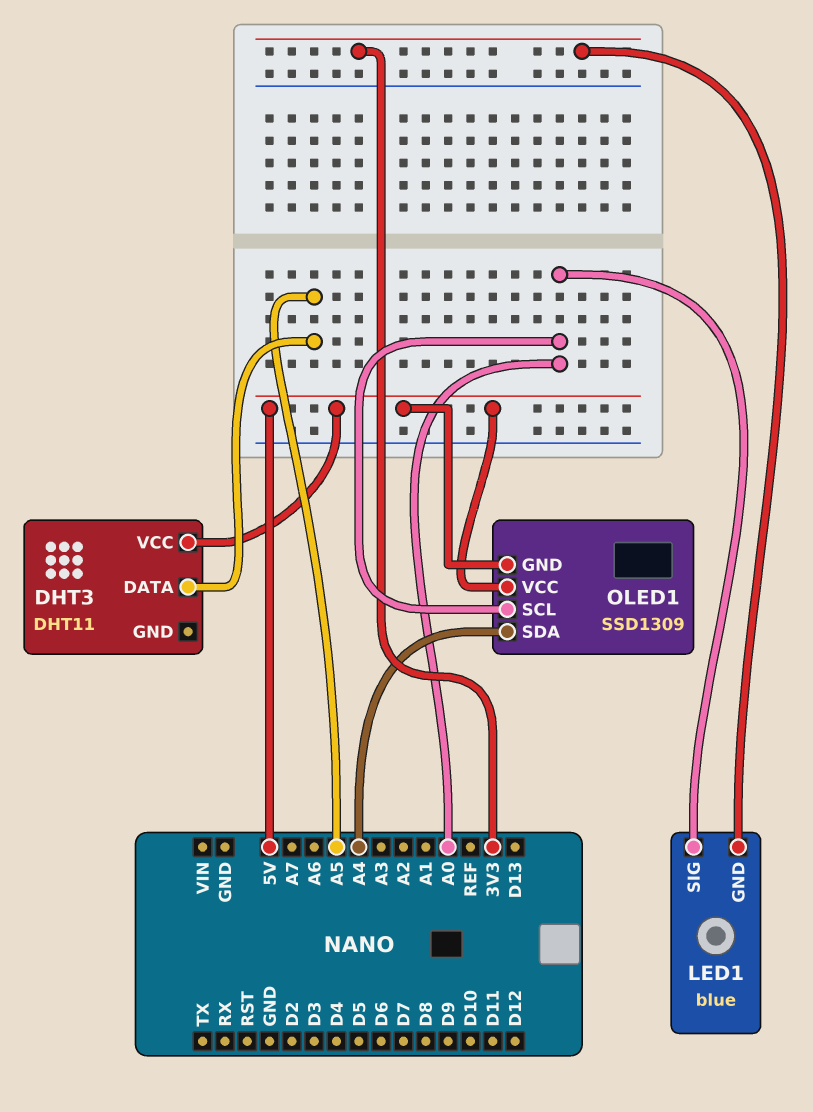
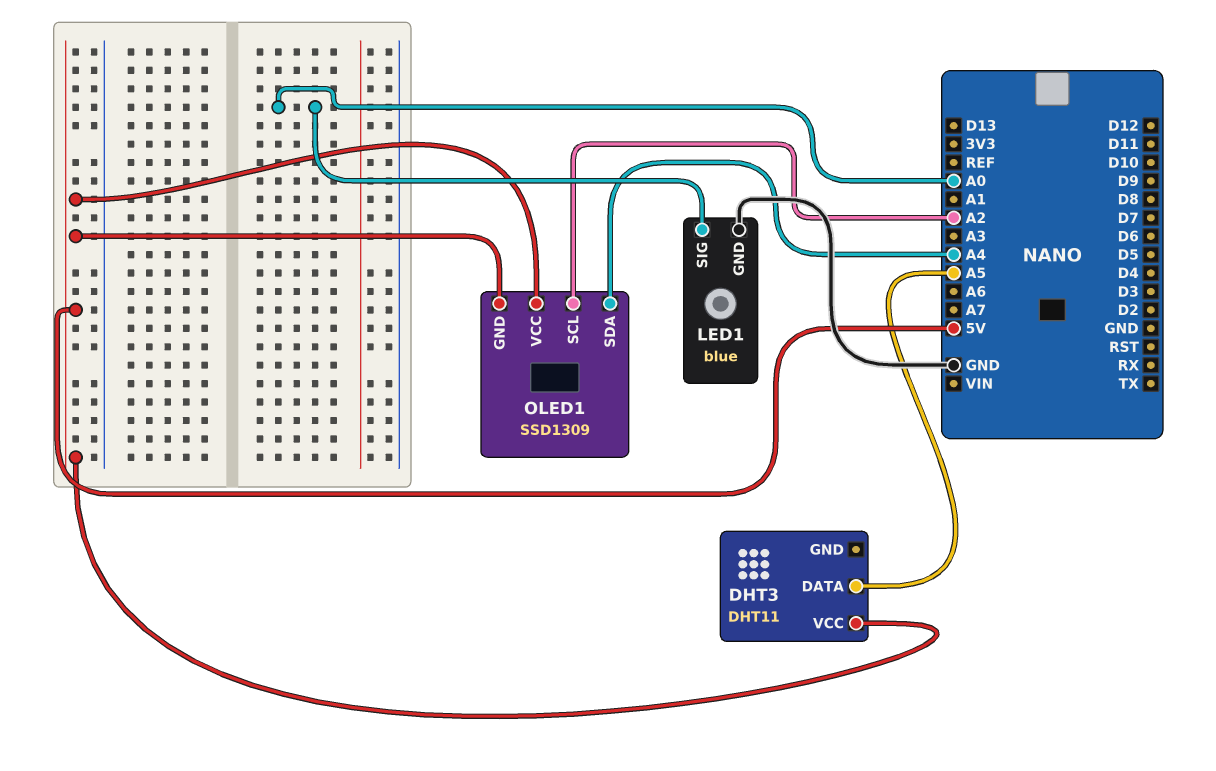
LED1 pin GND: 3V3 -> GND
OLED1 pin SCL: A0 -> A2

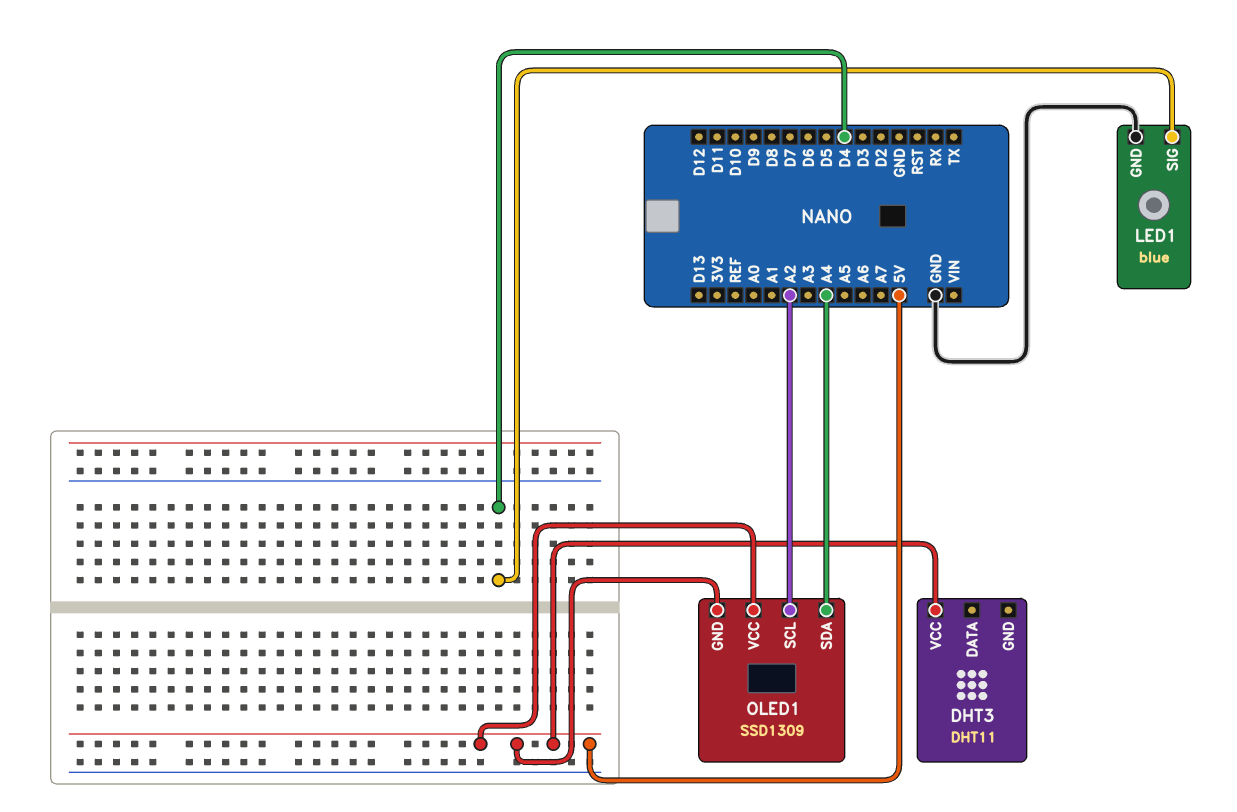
DHT3 pin DATA: A5 -> none
LED1 pin SIG: A0 -> D4

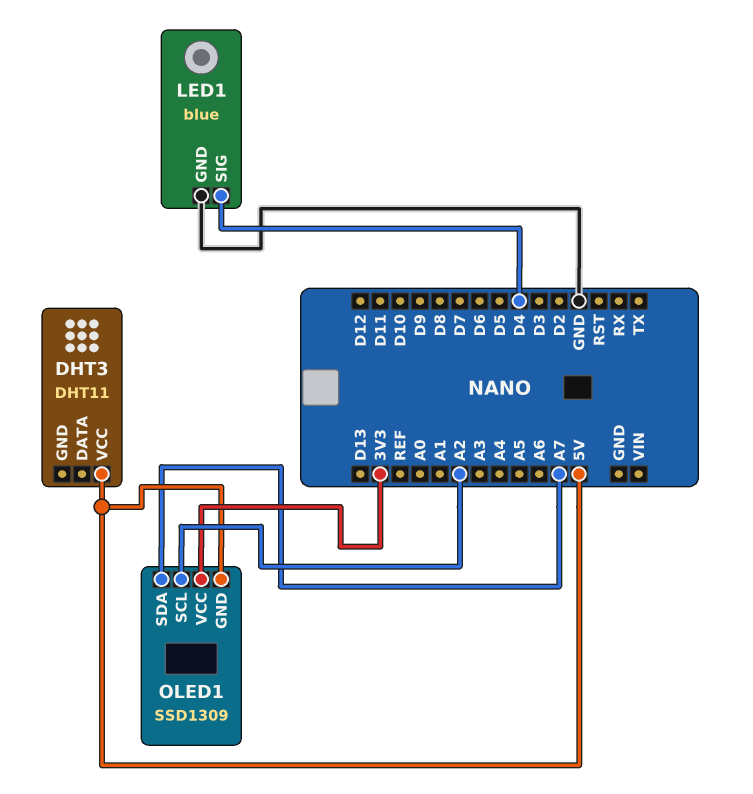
OLED1 pin SDA: A4 -> A7
OLED1 pin VCC: 5V -> 3V3

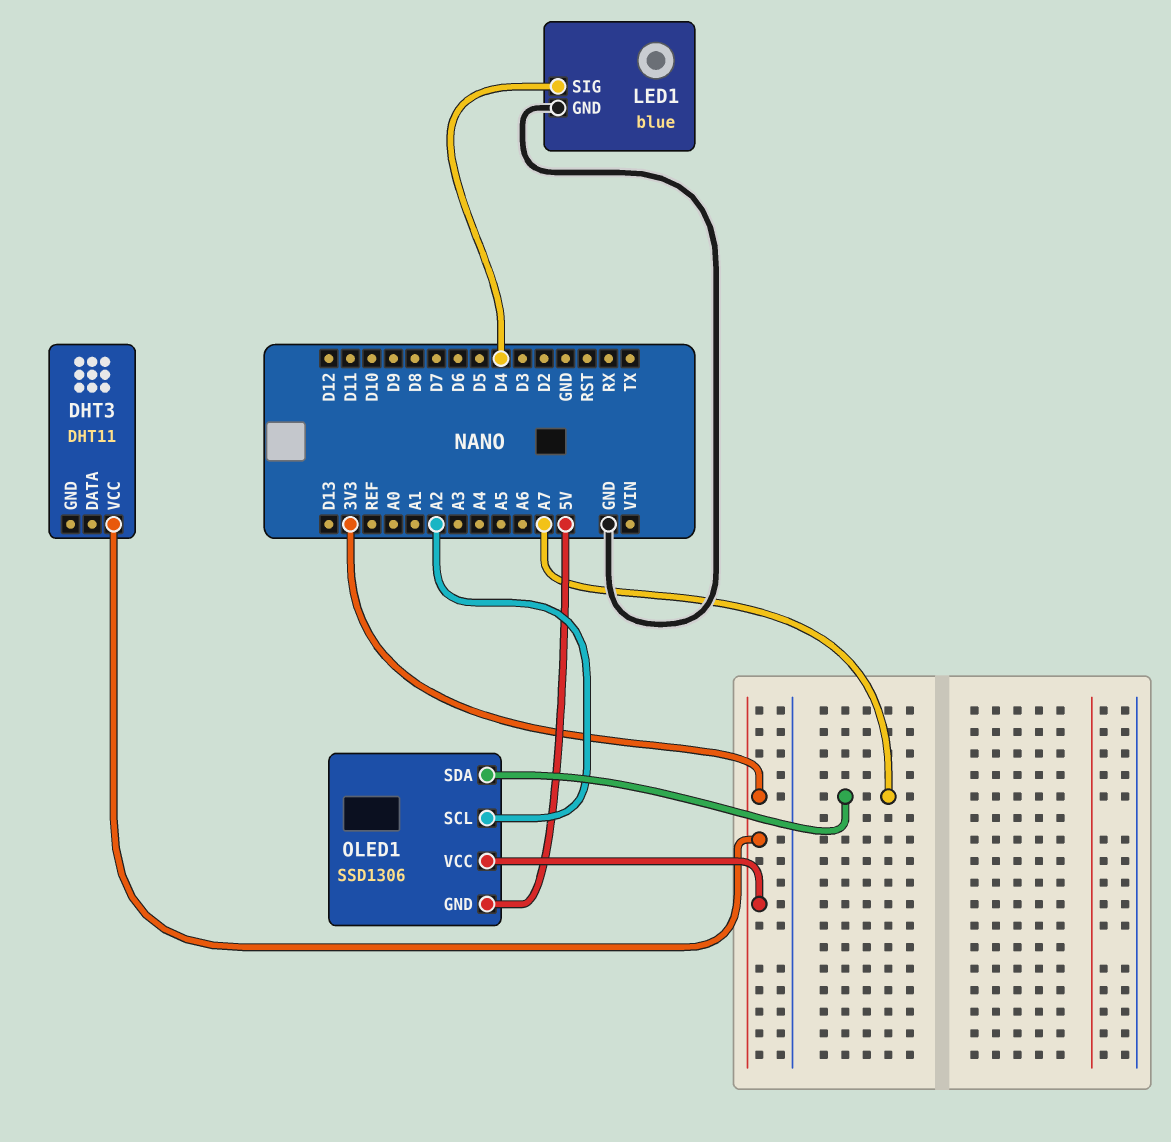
DHT3 pin VCC: 5V -> 3V3
OLED1: SSD1309 -> SSD1306

